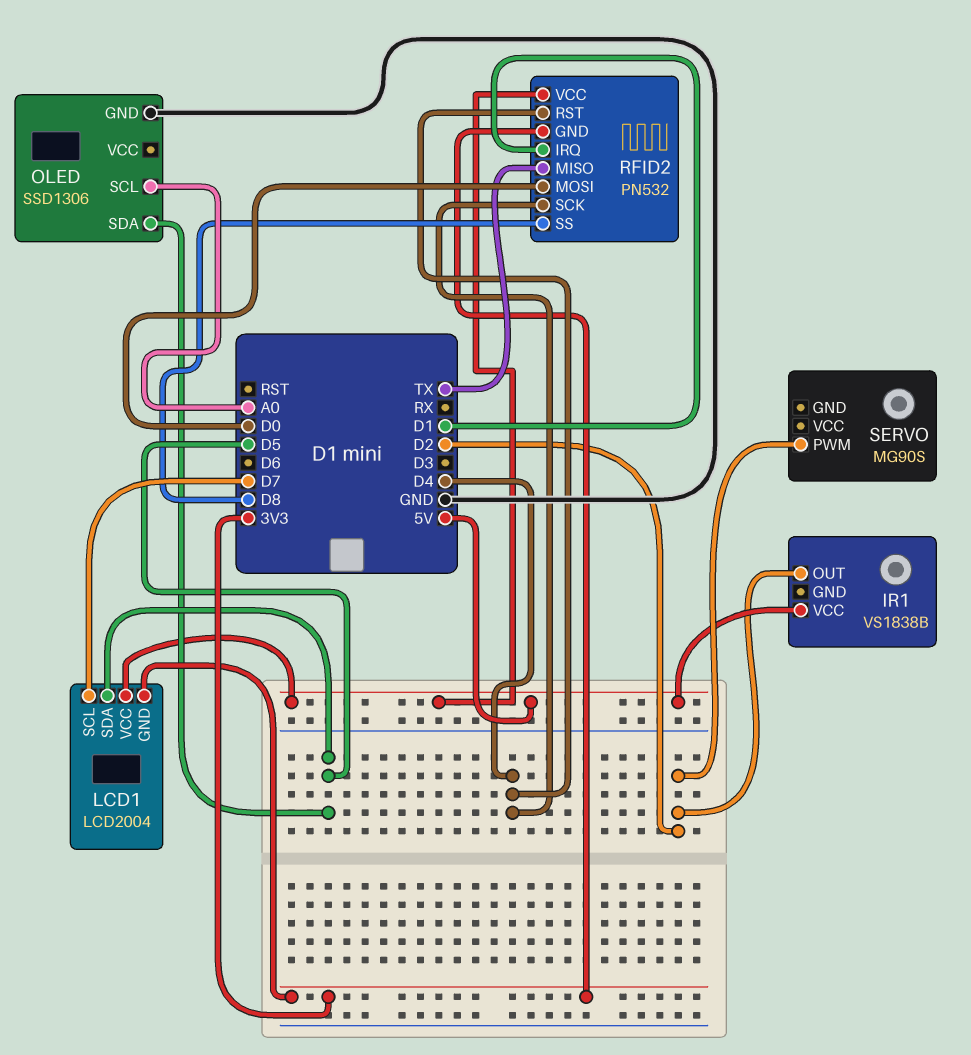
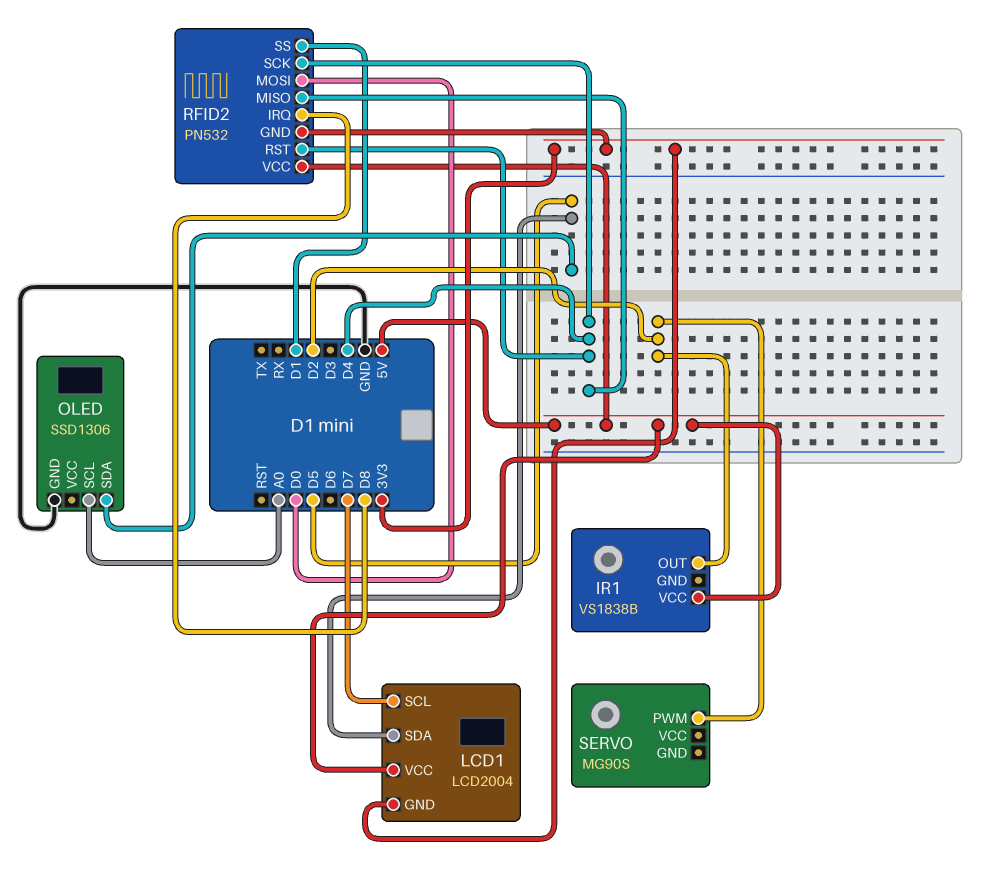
RFID2 pin IRQ: D1 -> D8
RFID2 pin MISO: TX -> D4
RFID2 pin SS: D8 -> D1

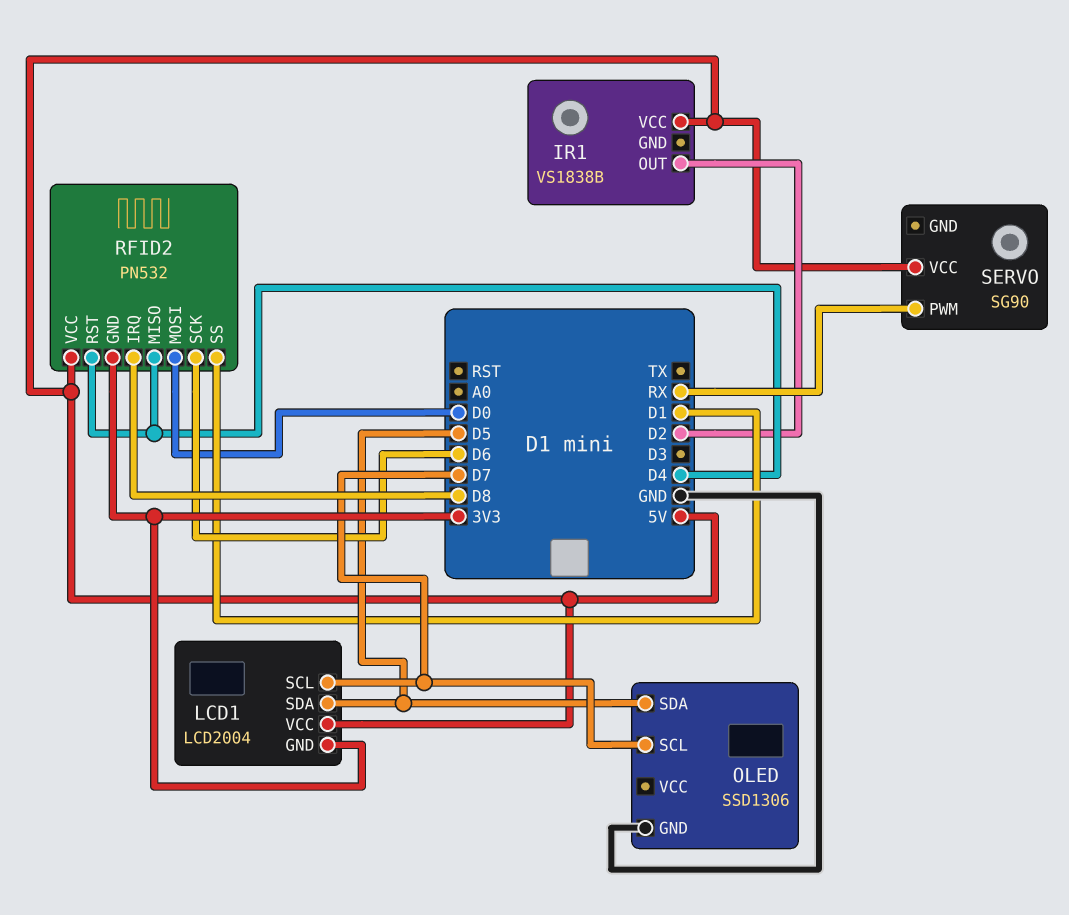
OLED pin SCL: A0 -> D7
RFID2 pin SCK: D4 -> D6
SERVO: MG90S -> SG90
SERVO pin PWM: D2 -> RX
SERVO pin VCC: none -> 5V

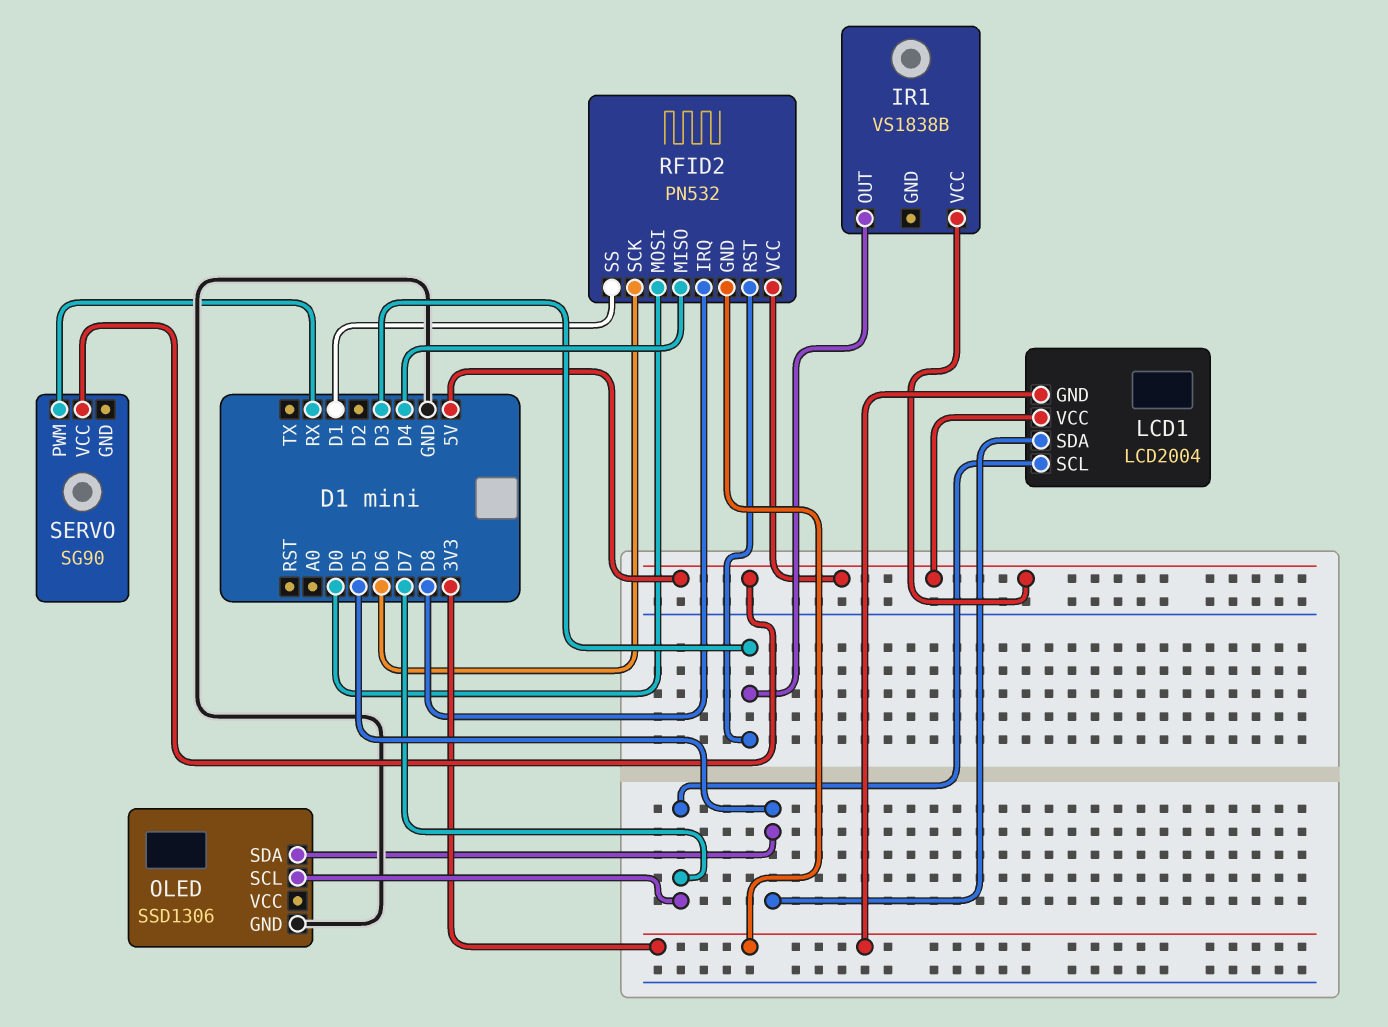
IR1 pin OUT: D2 -> D3
RFID2 pin RST: D4 -> D3

